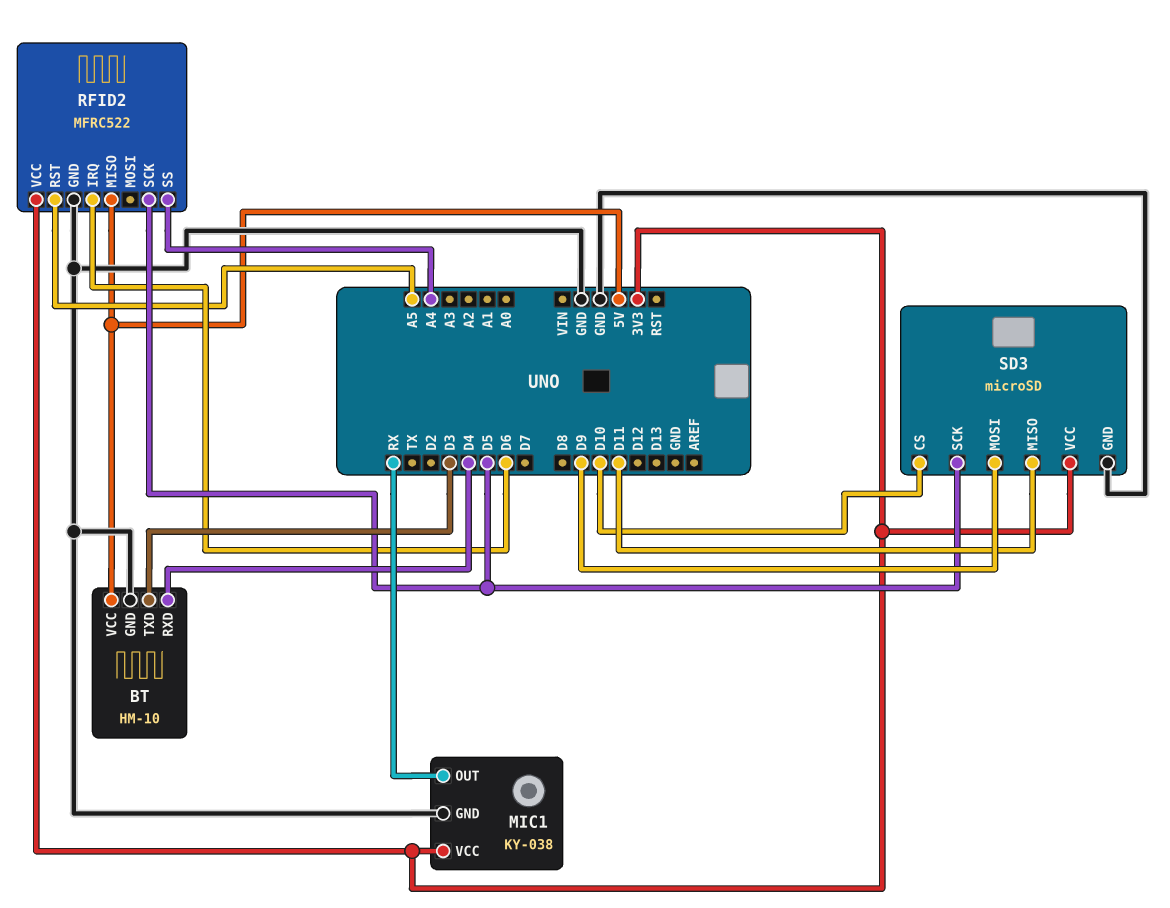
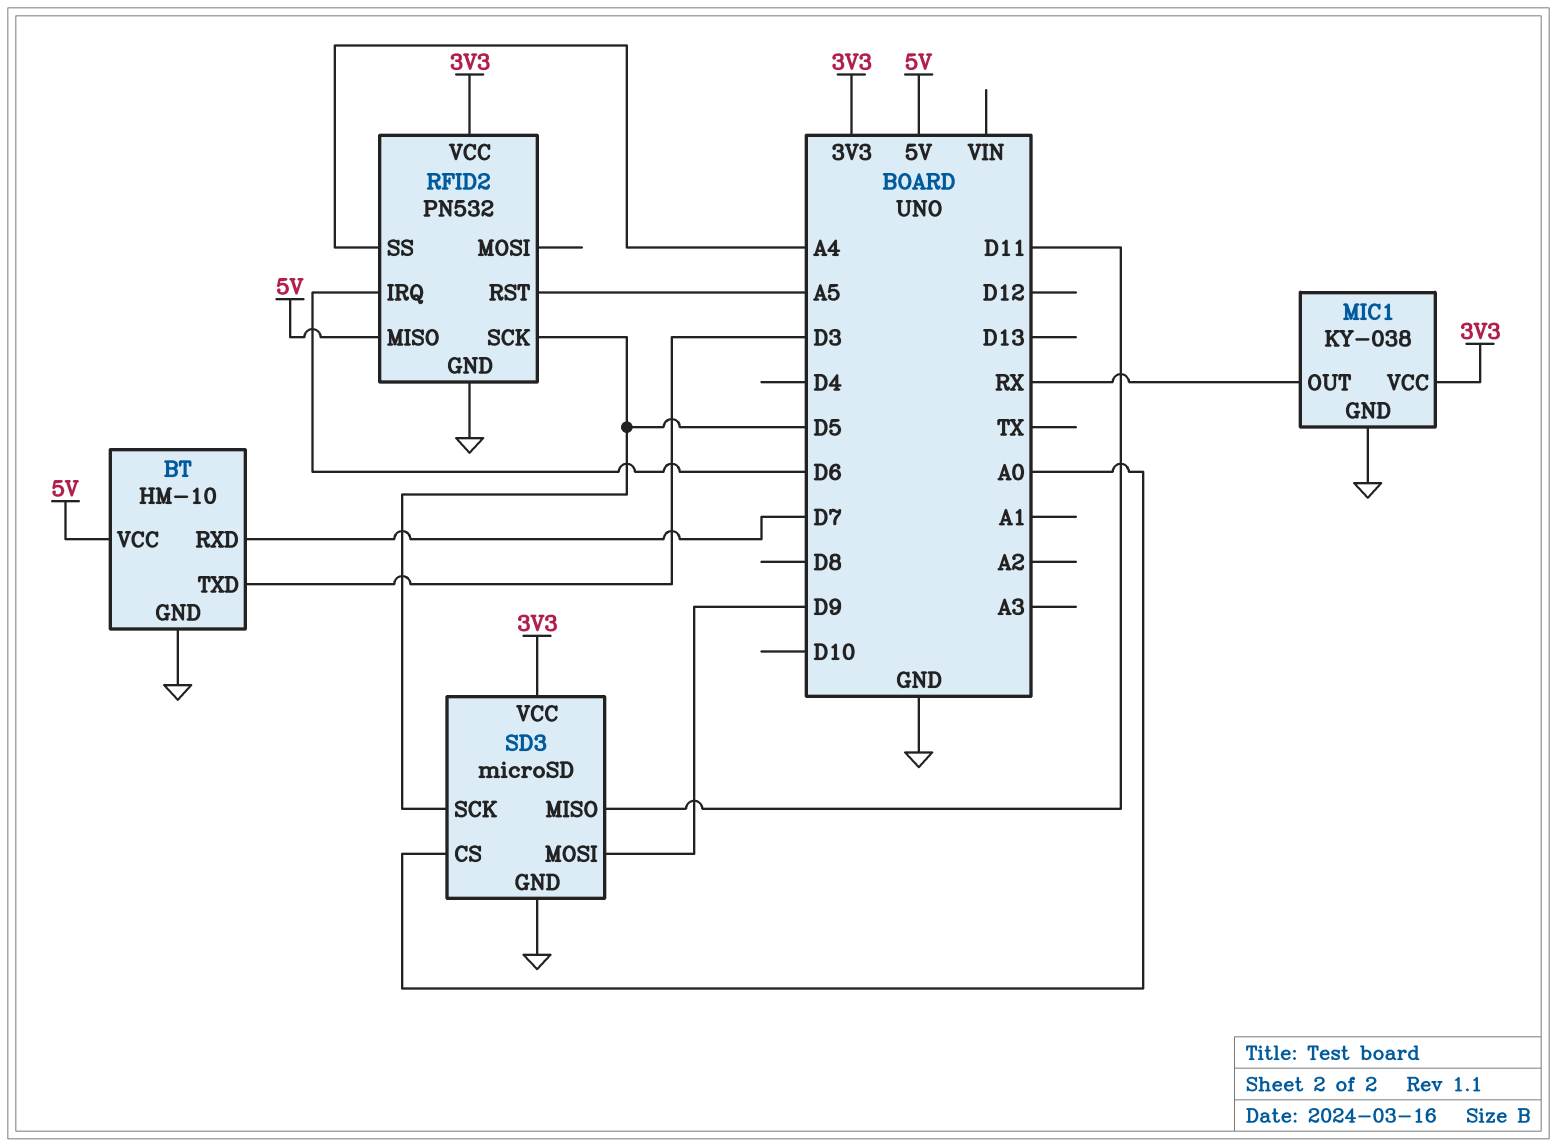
BT pin RXD: D4 -> D7
RFID2: MFRC522 -> PN532
SD3 pin CS: D10 -> A0

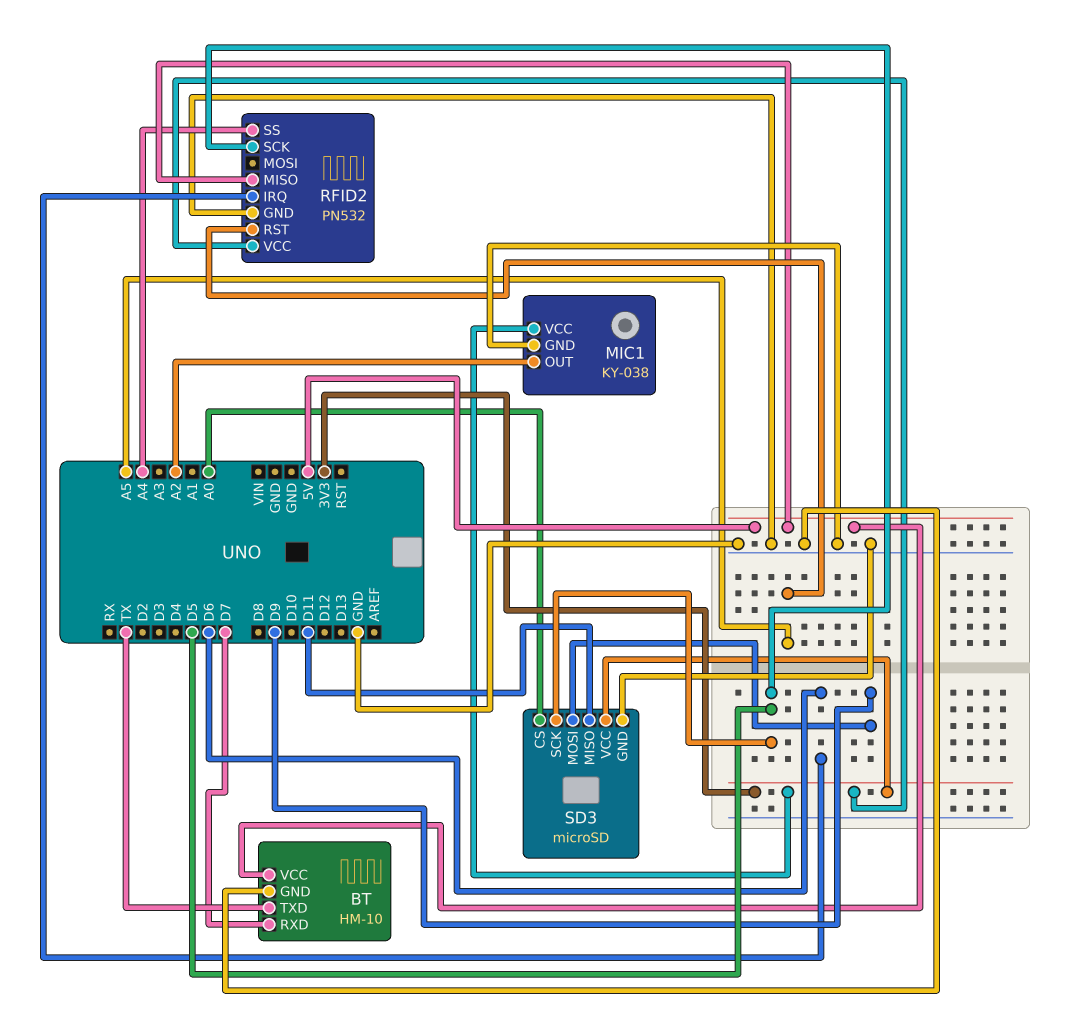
BT pin TXD: D3 -> TX
MIC1 pin OUT: RX -> A2

